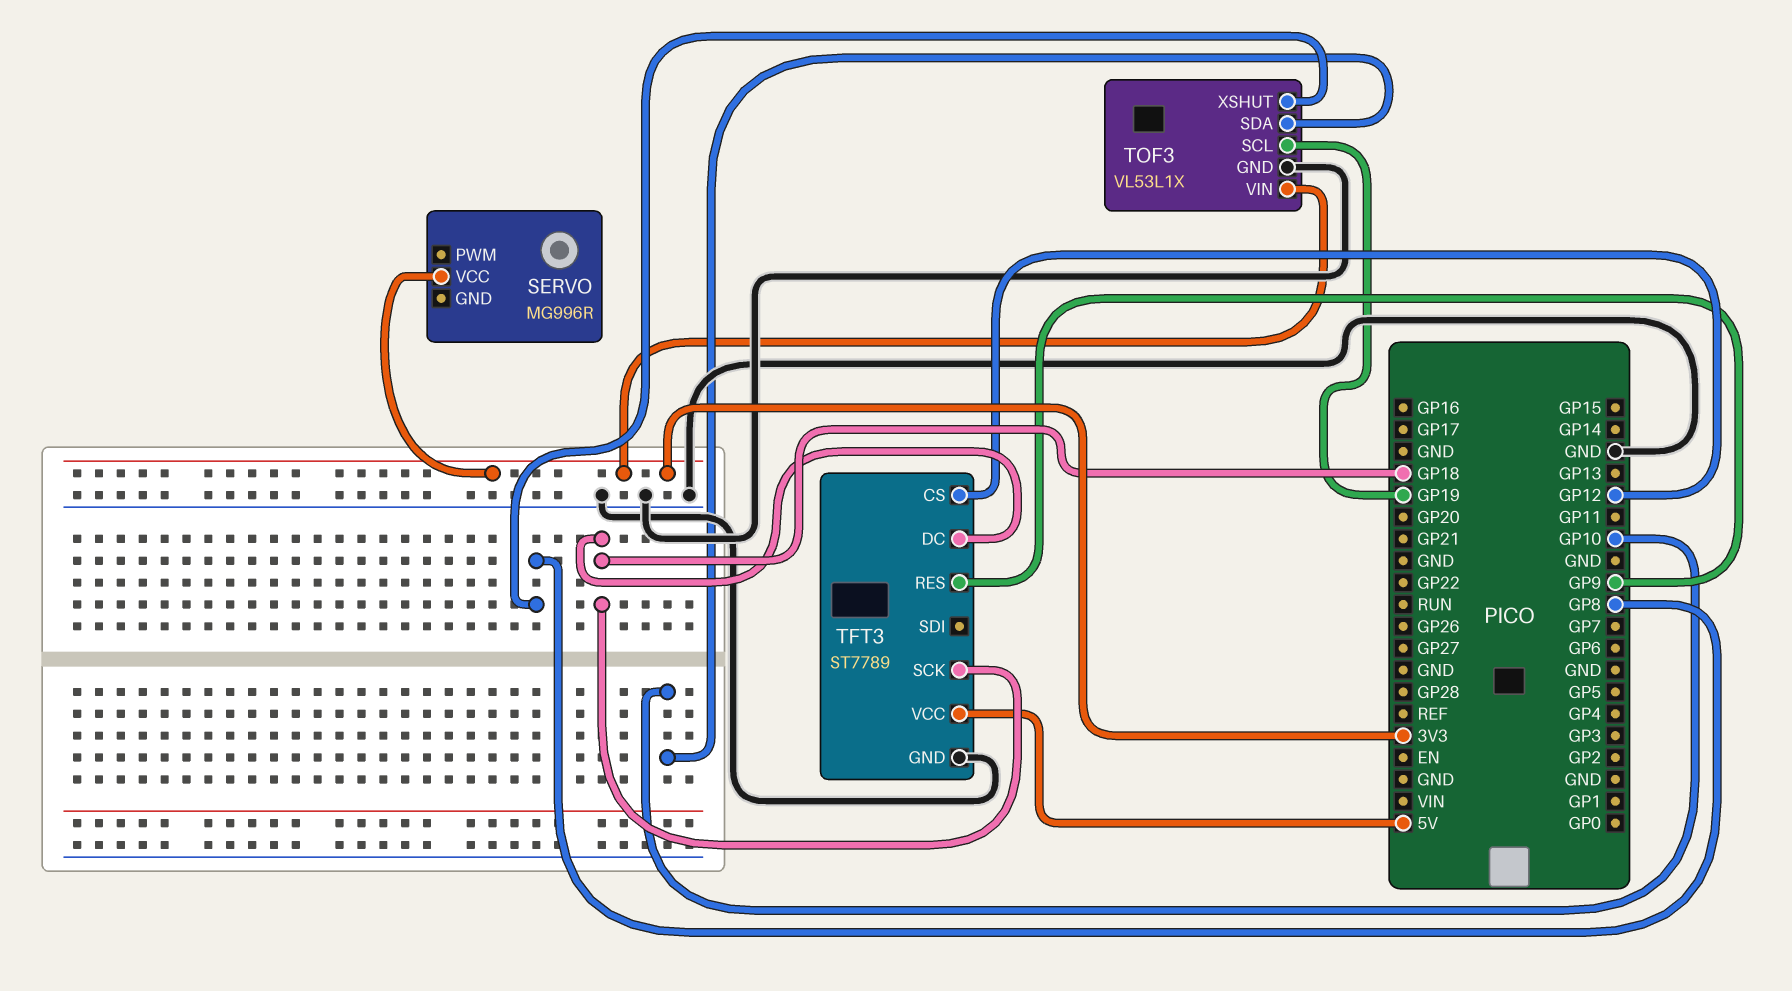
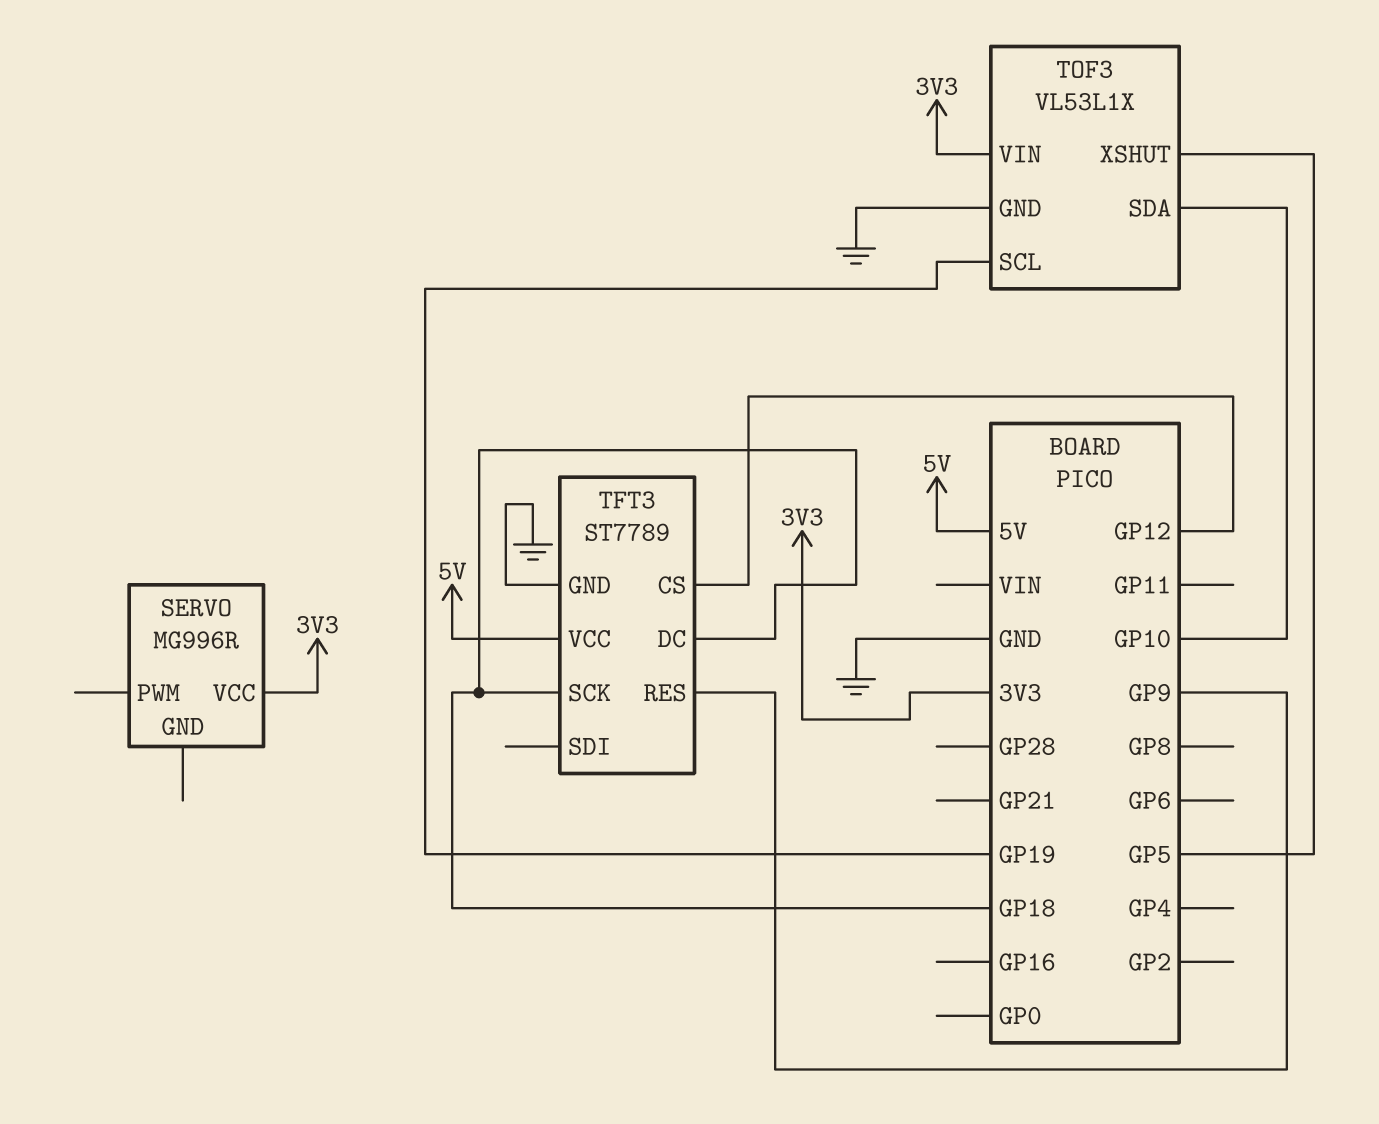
TOF3 pin XSHUT: GP8 -> GP5

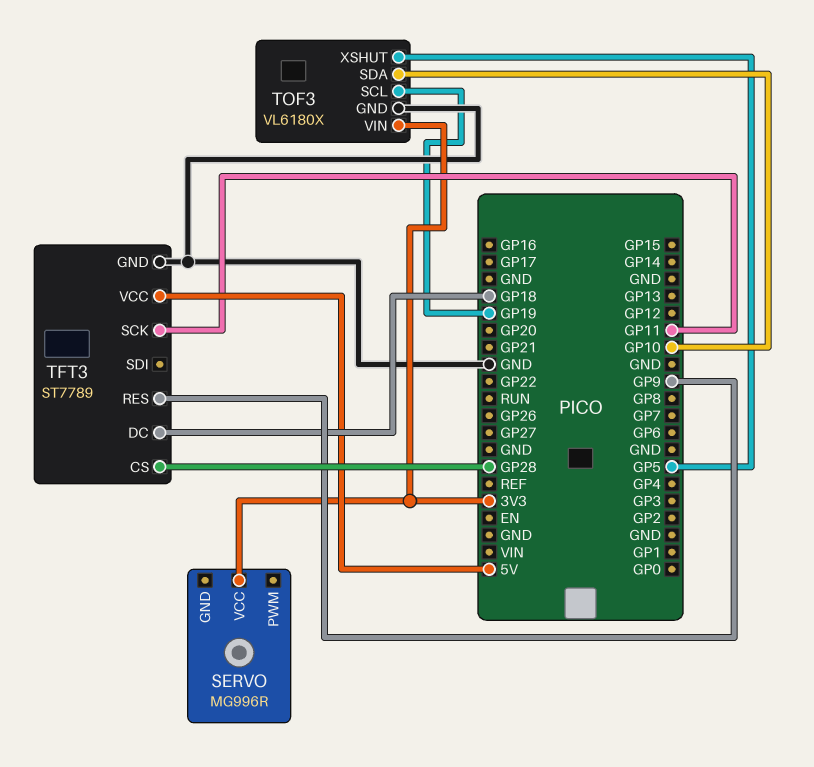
TFT3 pin CS: GP12 -> GP28
TFT3 pin SCK: GP18 -> GP11
TOF3: VL53L1X -> VL6180X

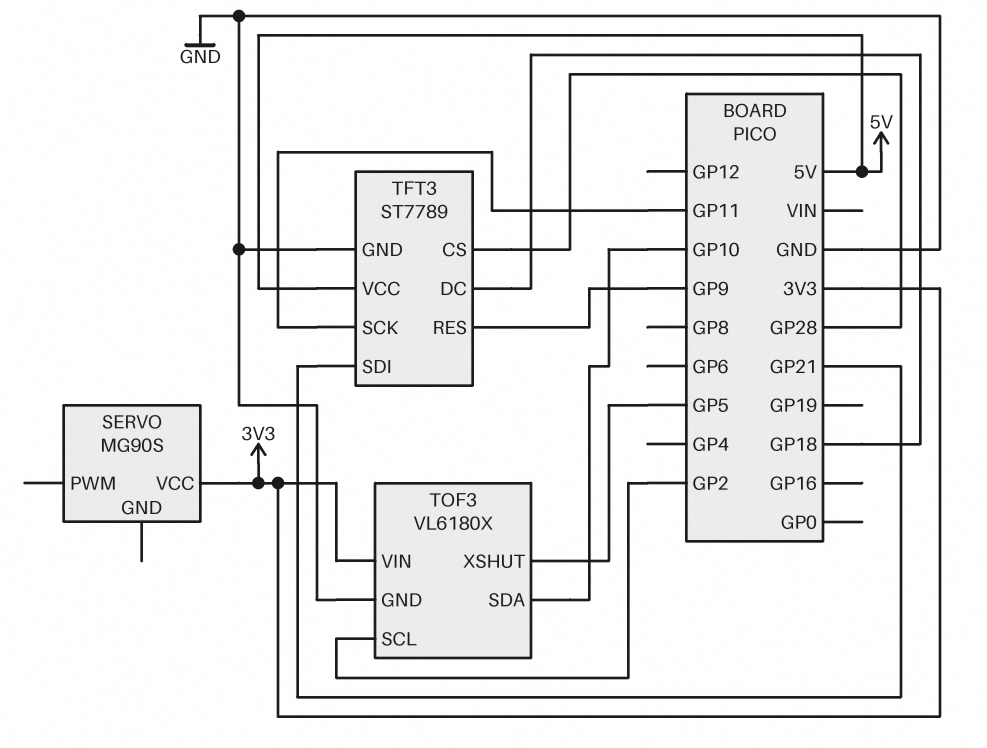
SERVO: MG996R -> MG90S
TFT3 pin SDI: none -> GP21
TOF3 pin SCL: GP19 -> GP2

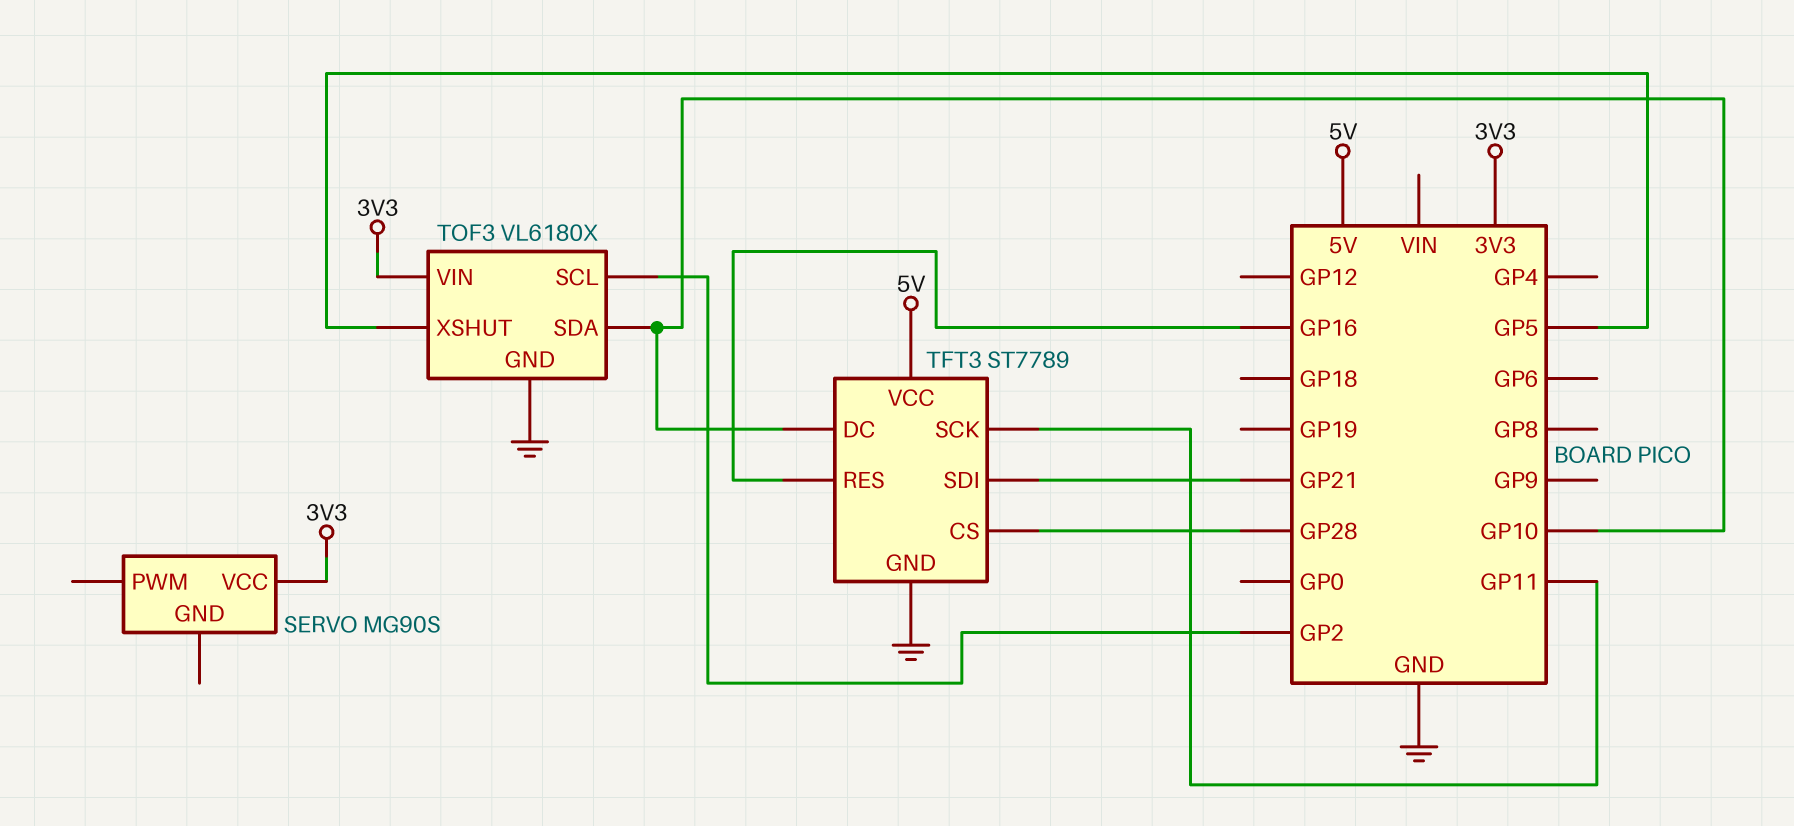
TFT3 pin DC: GP18 -> GP10
TFT3 pin RES: GP9 -> GP16

